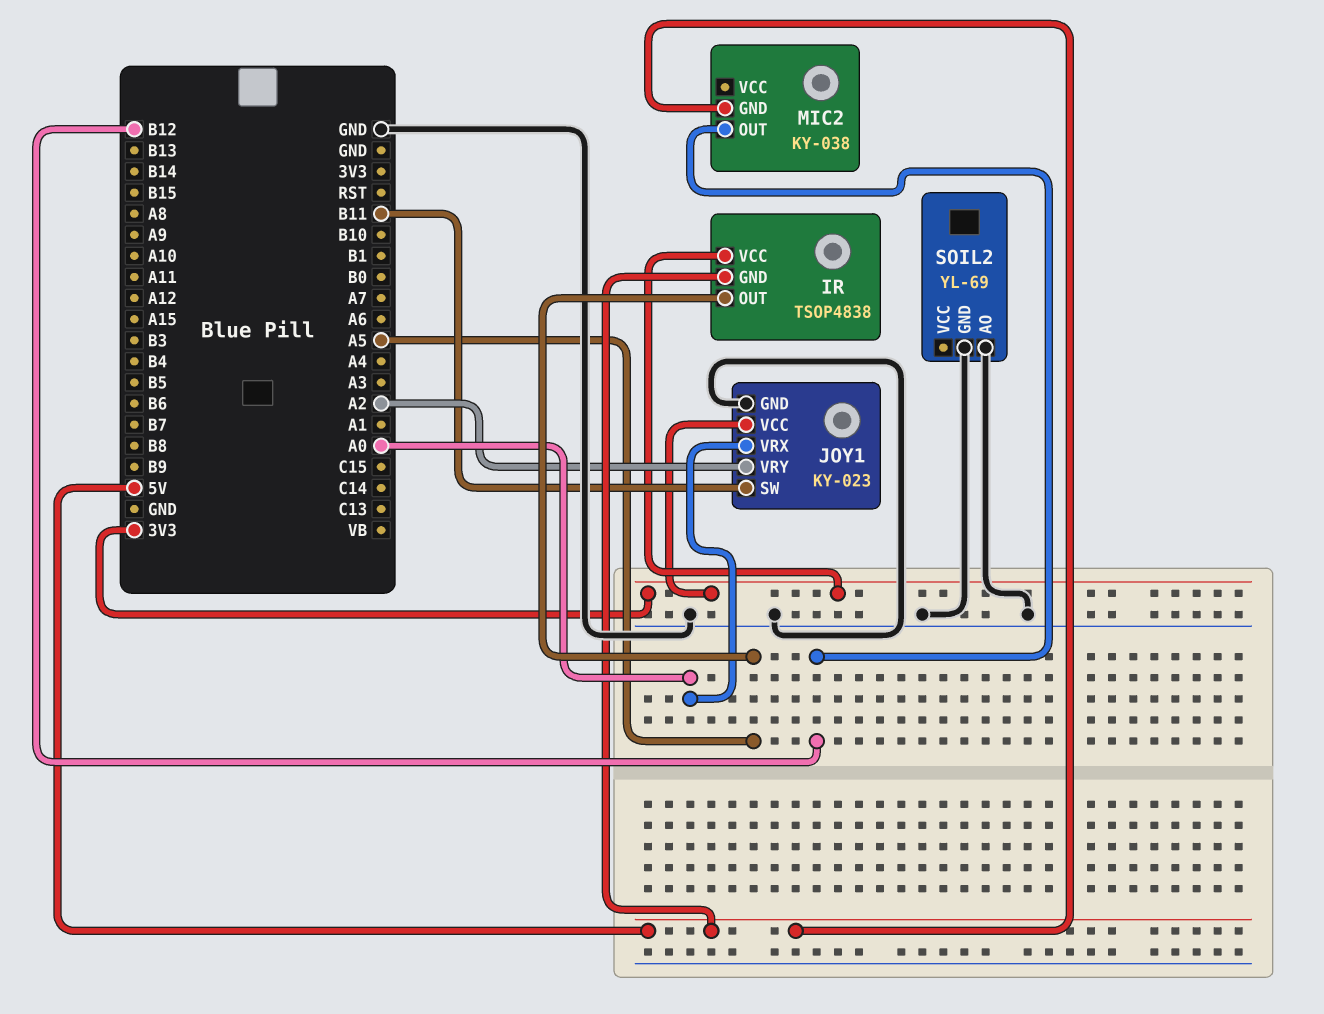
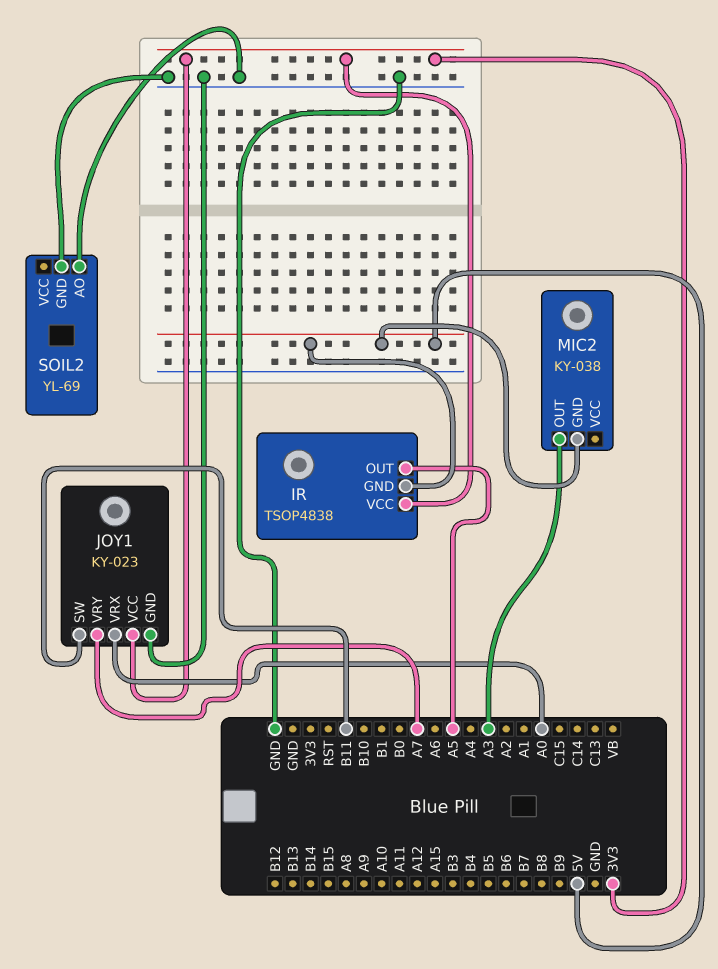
JOY1 pin VRY: A2 -> A7
MIC2 pin OUT: B12 -> A3

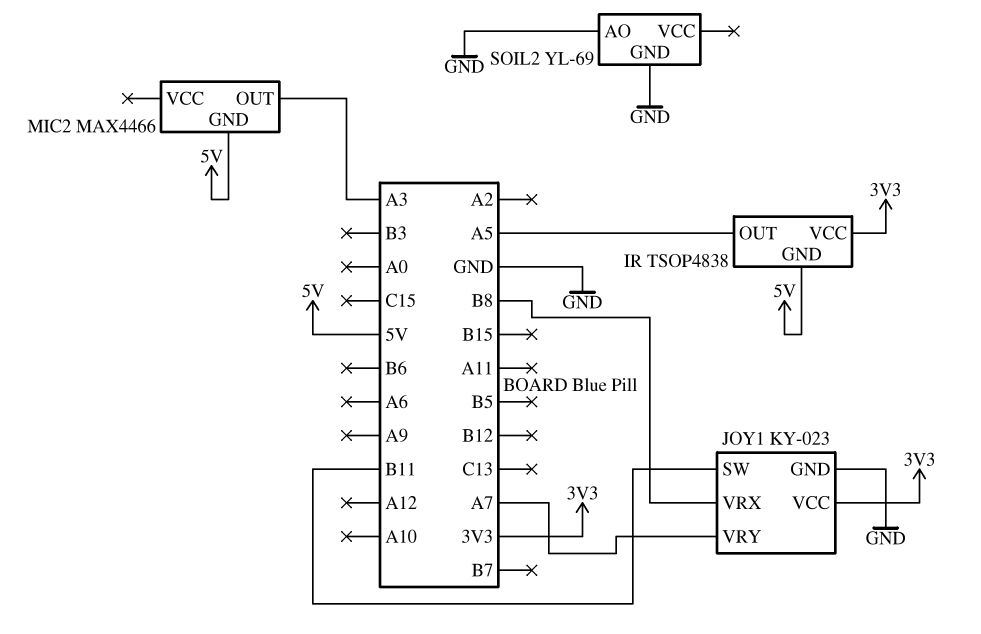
JOY1 pin VRX: A0 -> B8
MIC2: KY-038 -> MAX4466

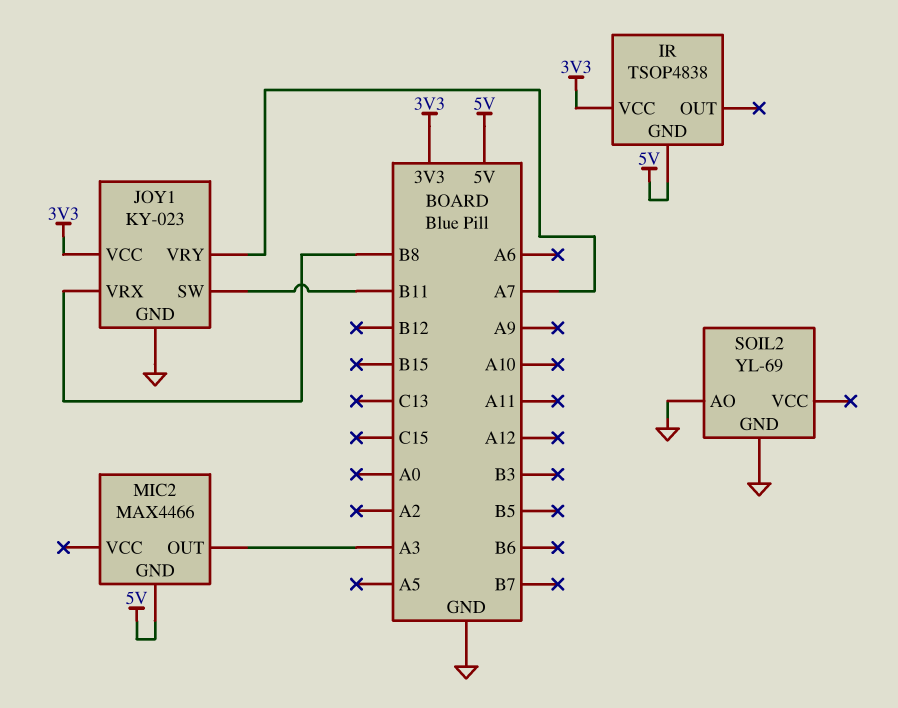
IR pin OUT: A5 -> none

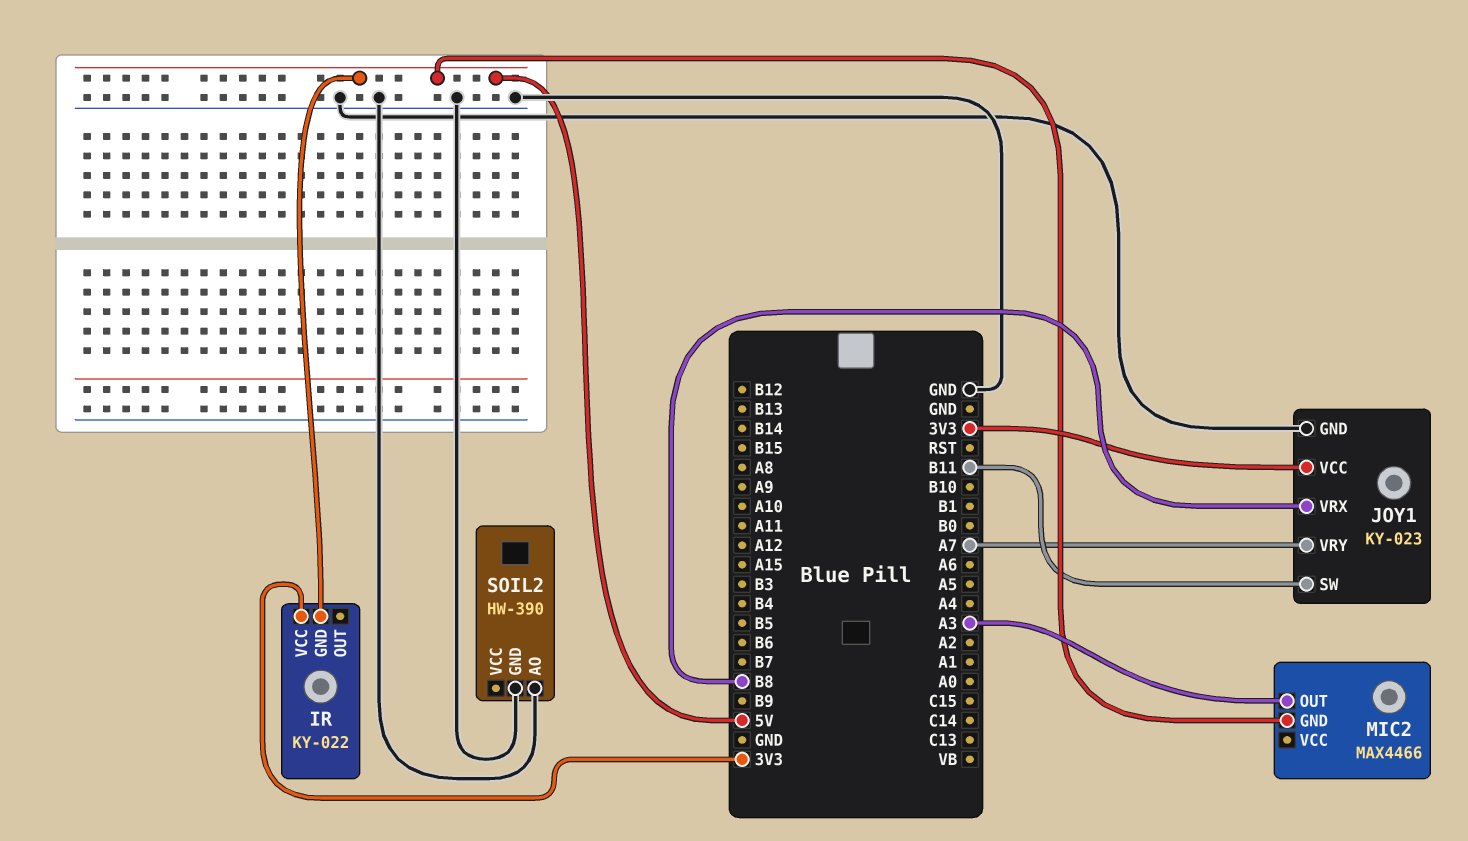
IR: TSOP4838 -> KY-022
SOIL2: YL-69 -> HW-390

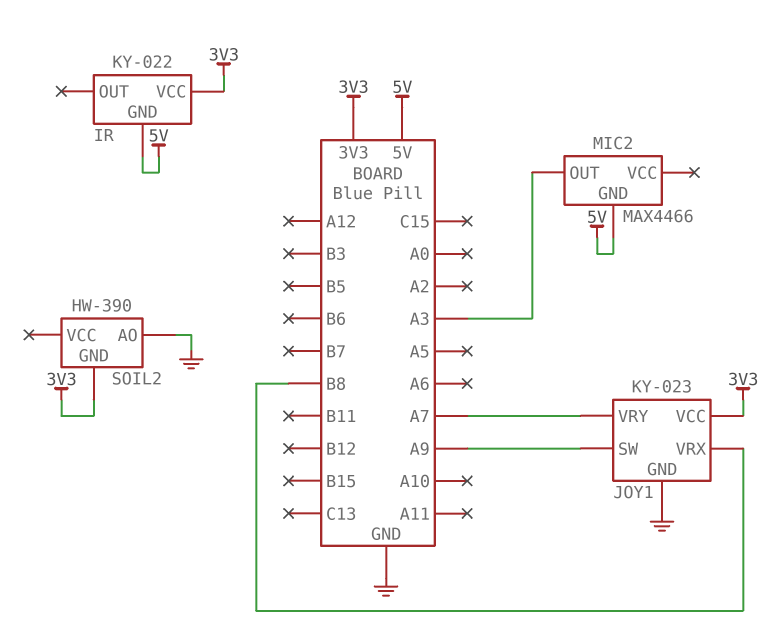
JOY1 pin SW: B11 -> A9
SOIL2 pin GND: GND -> 3V3

